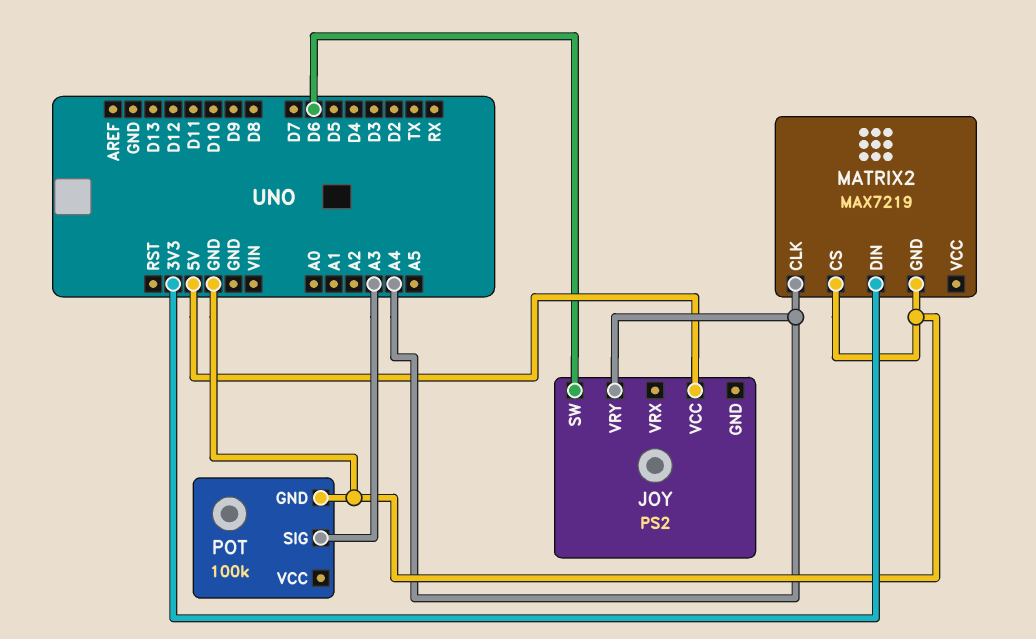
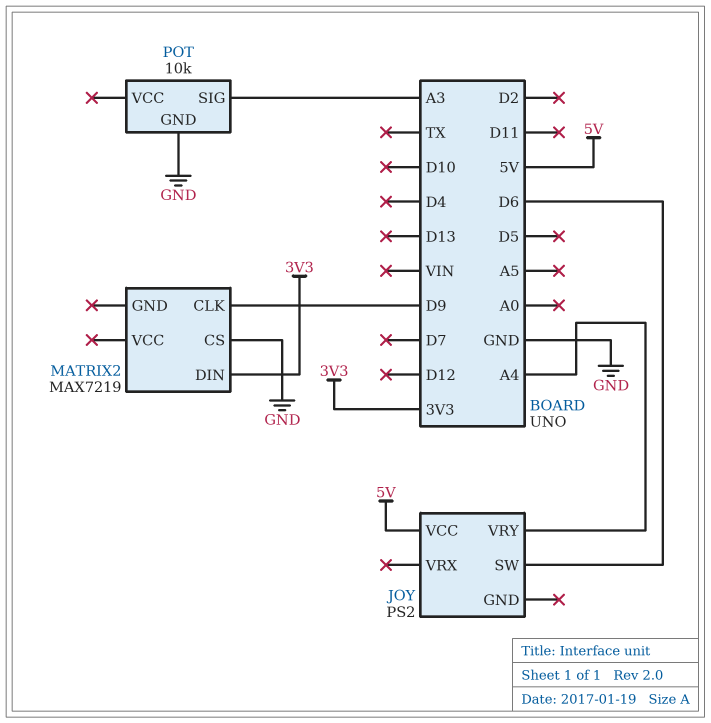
MATRIX2 pin CLK: A4 -> D9
MATRIX2 pin GND: GND -> none
POT: 100k -> 10k

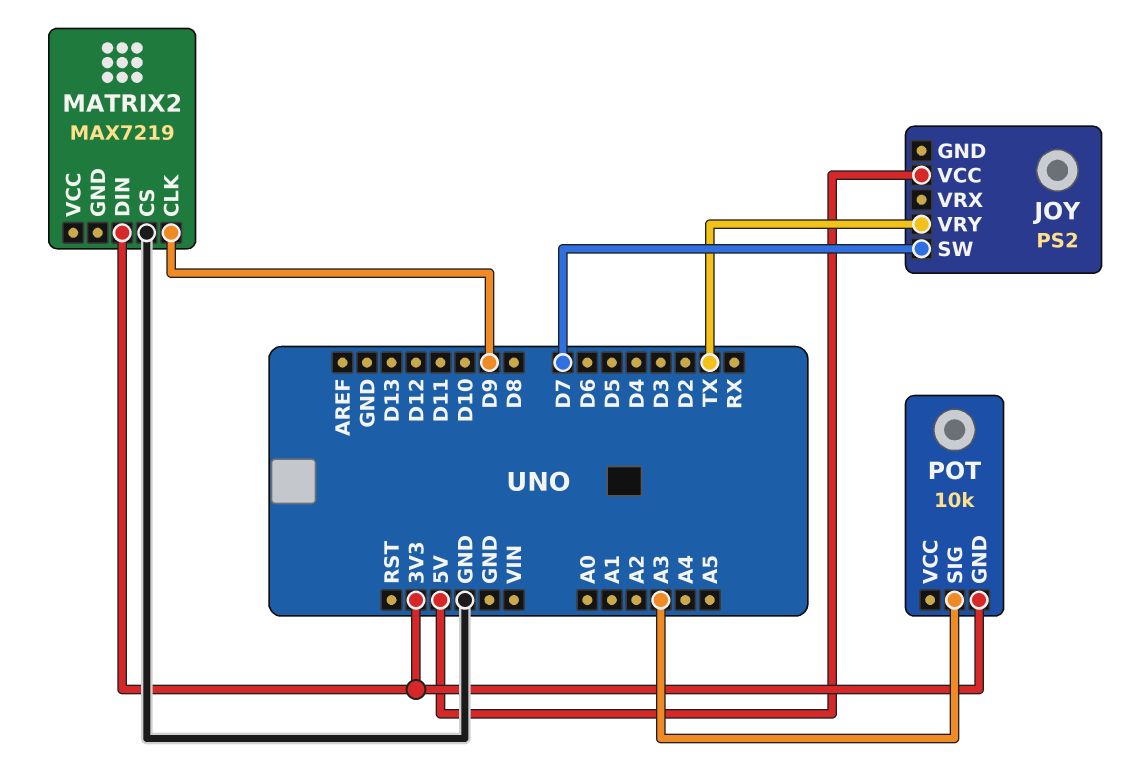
JOY pin SW: D6 -> D7
JOY pin VRY: A4 -> TX
POT pin GND: GND -> 3V3

